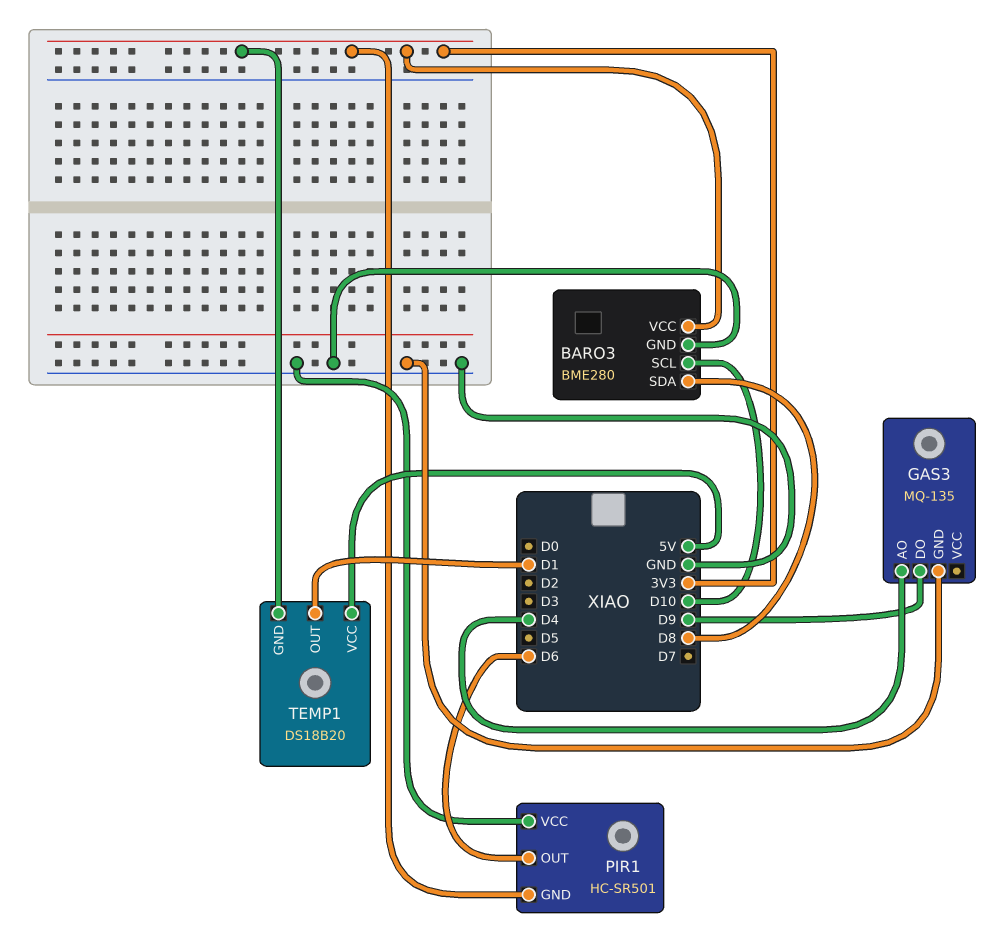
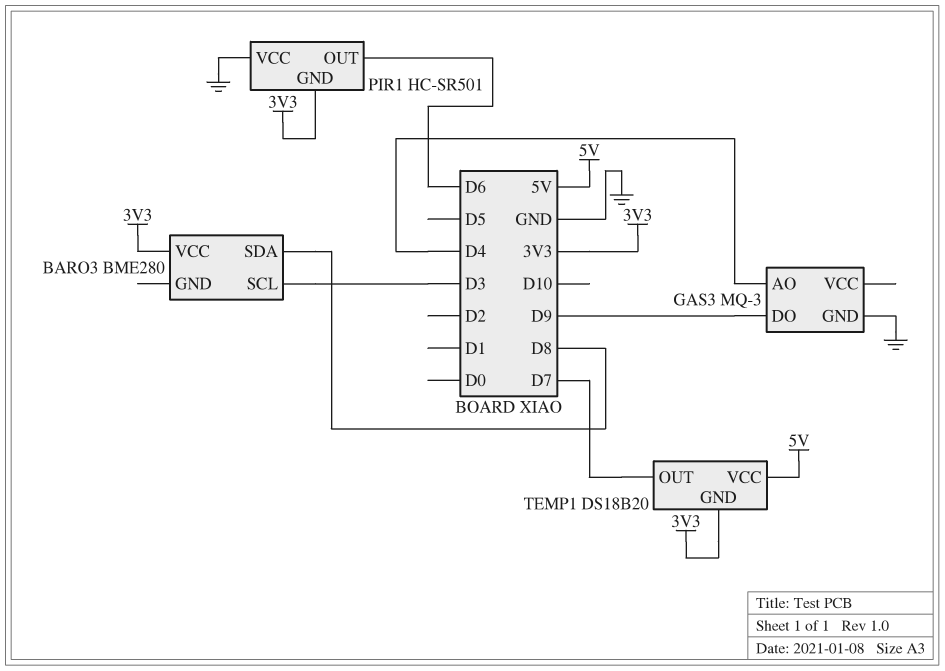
BARO3 pin GND: GND -> none
BARO3 pin SCL: D10 -> D3
GAS3: MQ-135 -> MQ-3
TEMP1 pin OUT: D1 -> D7

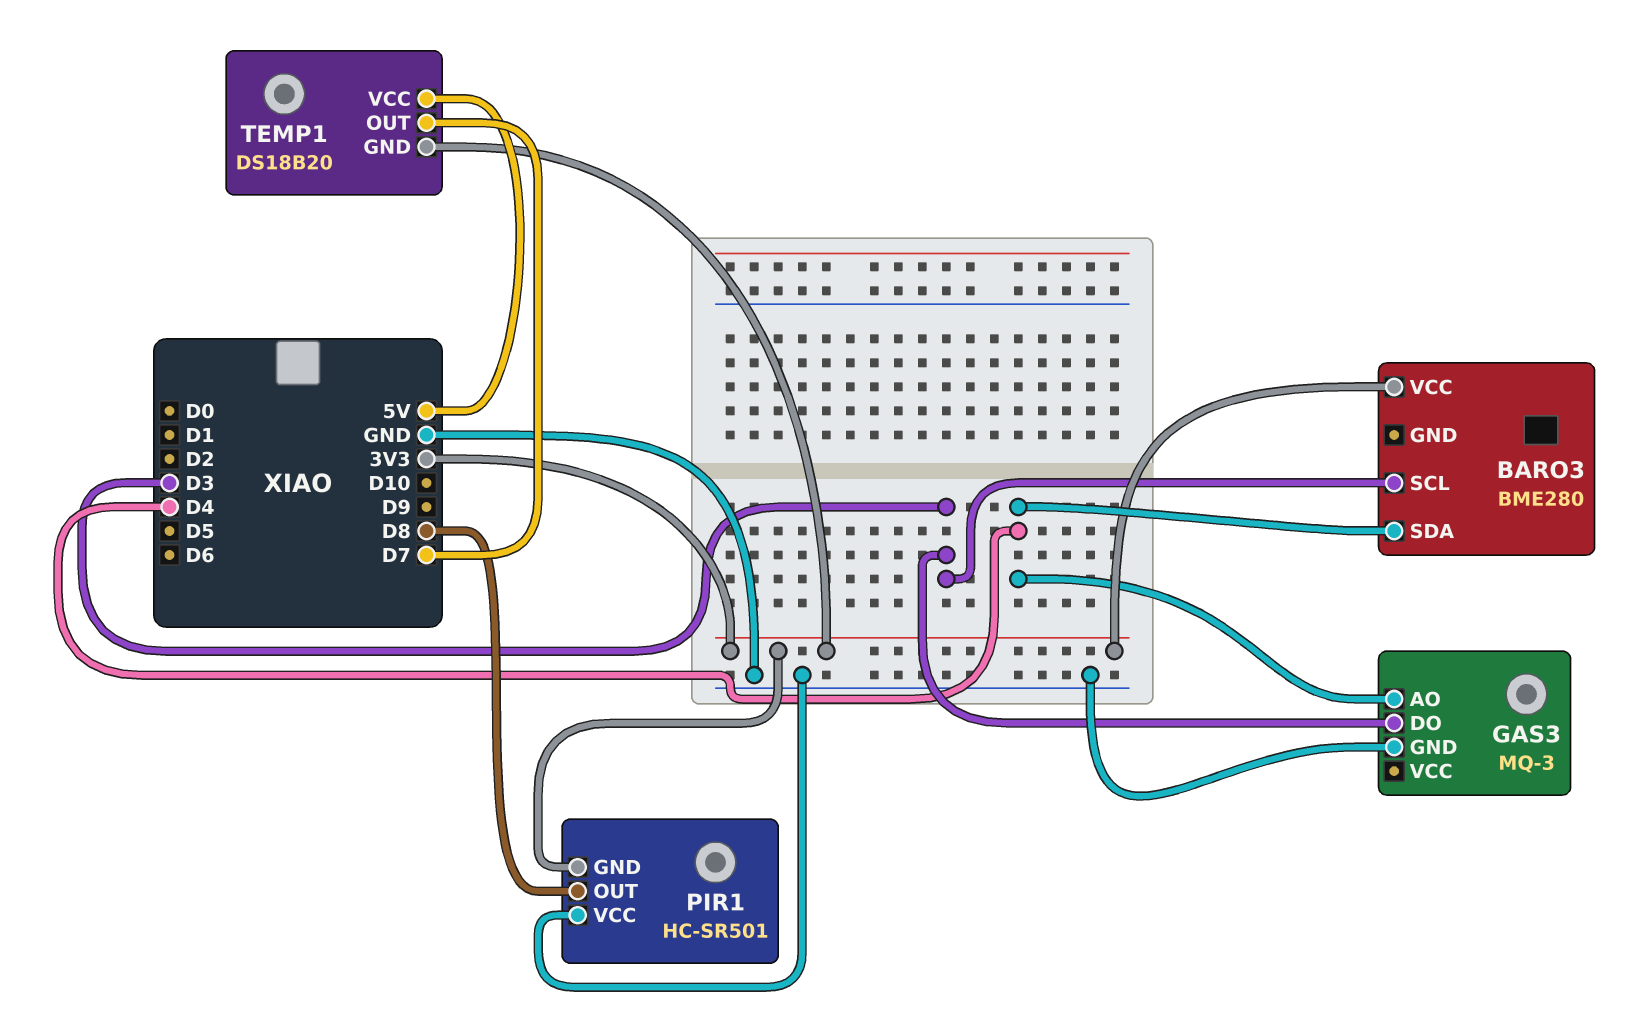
BARO3 pin SDA: D8 -> D4
GAS3 pin DO: D9 -> D3
PIR1 pin OUT: D6 -> D8

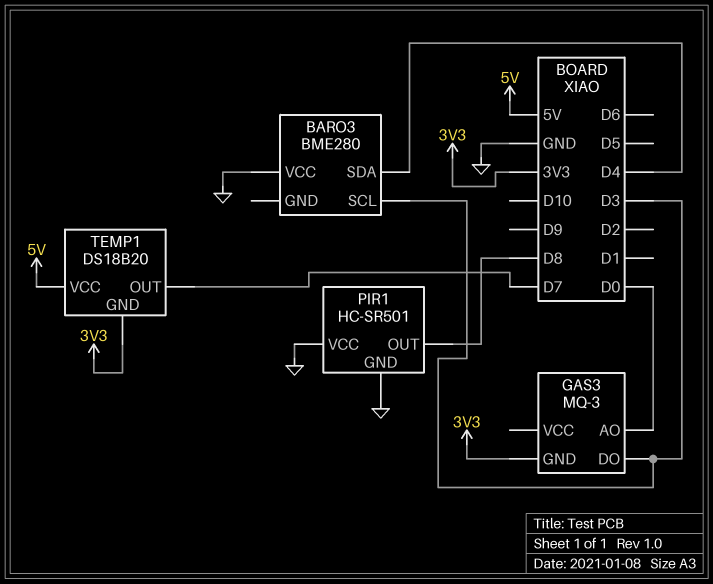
BARO3 pin VCC: 3V3 -> GND
GAS3 pin AO: D4 -> D0
GAS3 pin GND: GND -> 3V3
PIR1 pin GND: 3V3 -> GND

